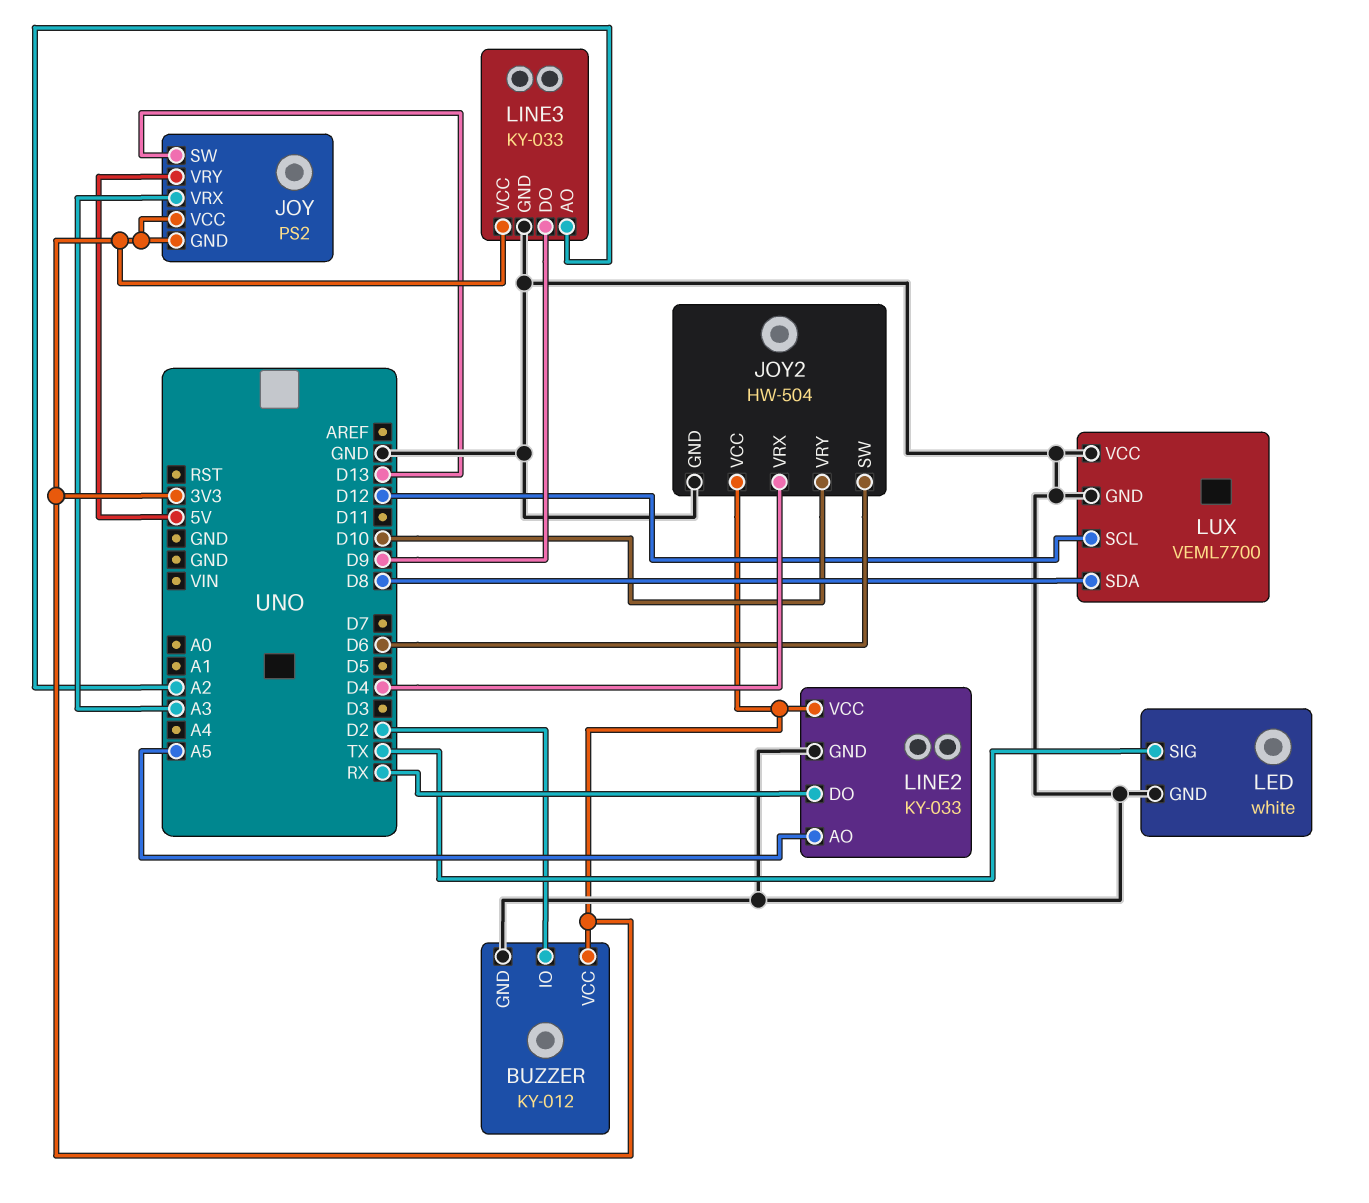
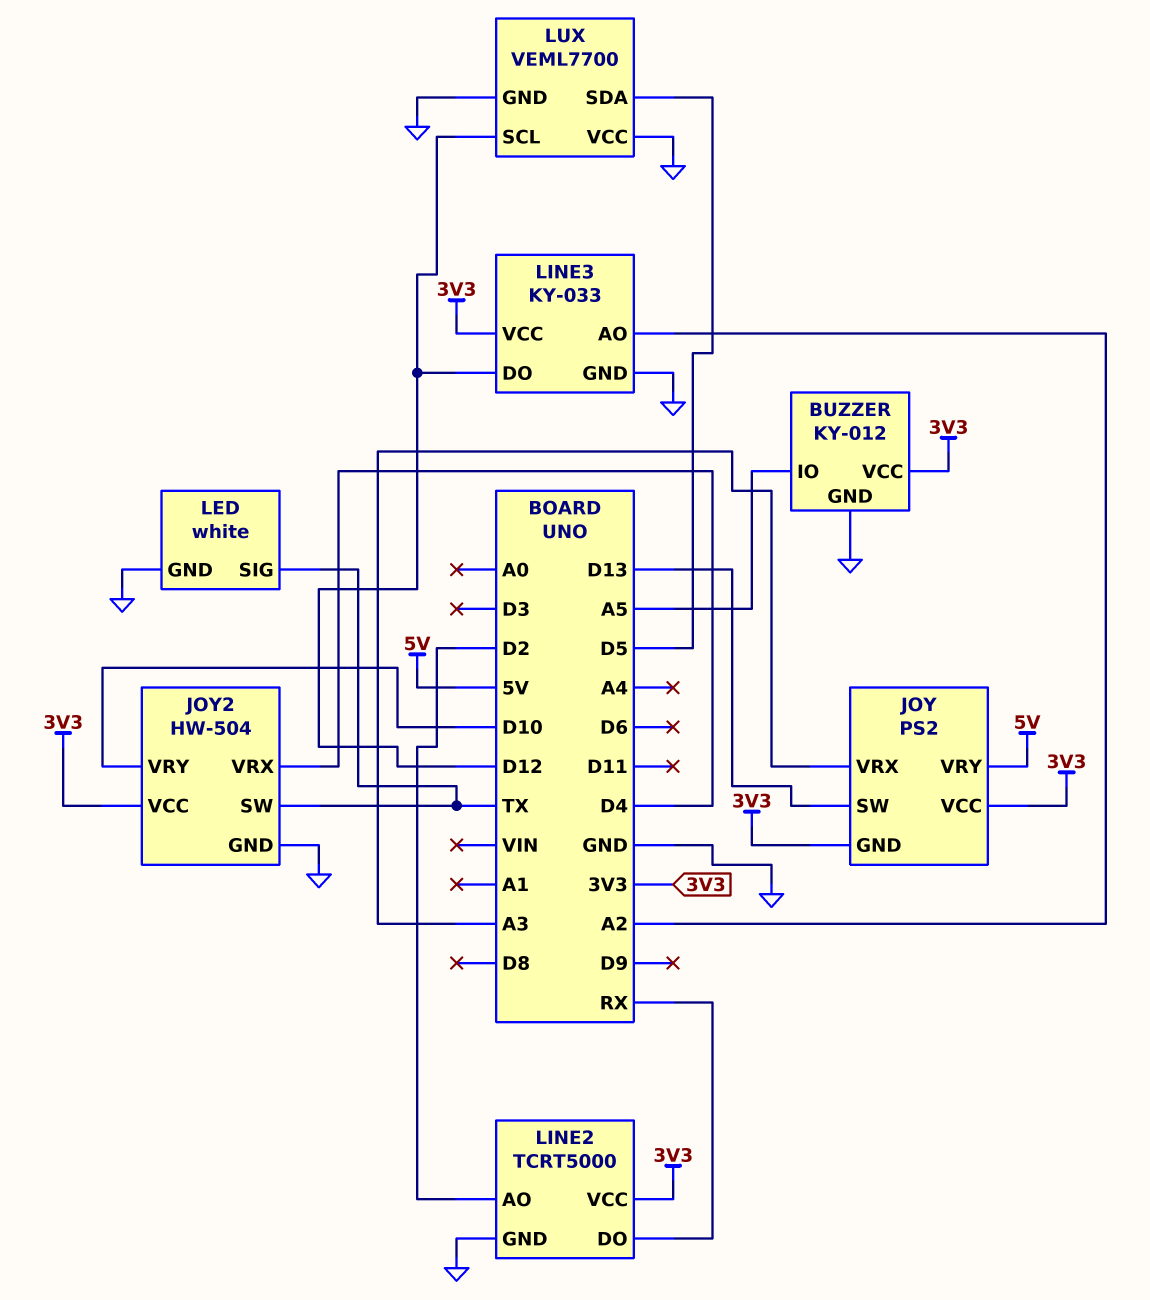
BUZZER pin IO: D2 -> A5
JOY2 pin SW: D6 -> TX
LINE2: KY-033 -> TCRT5000
LINE2 pin AO: A5 -> D2
LINE3 pin DO: D9 -> D12
LUX pin SDA: D8 -> D5

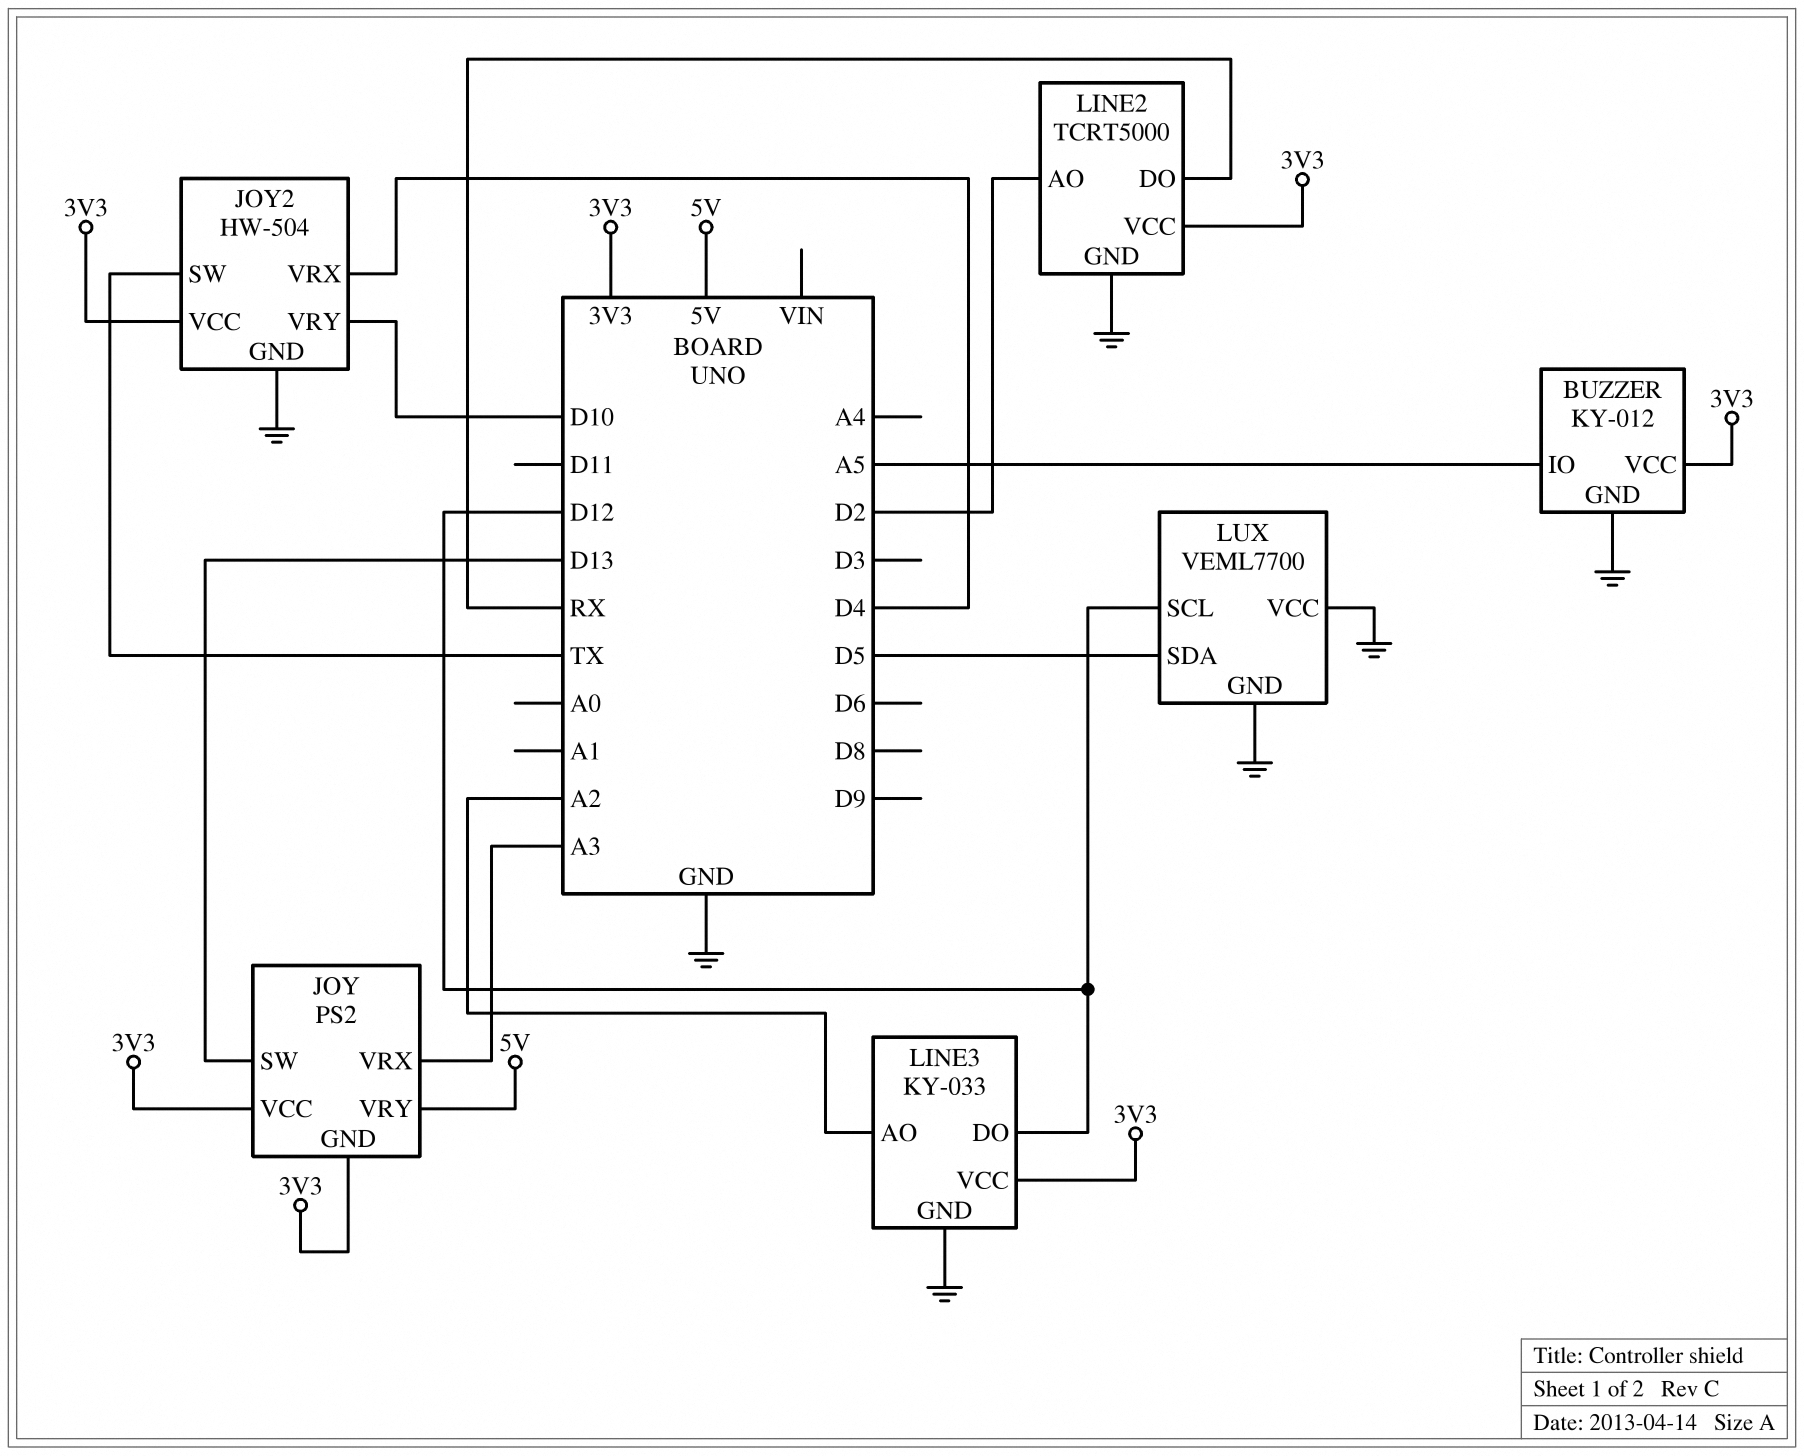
LED: white -> none
LED pin GND: GND -> none
LED pin SIG: TX -> none

